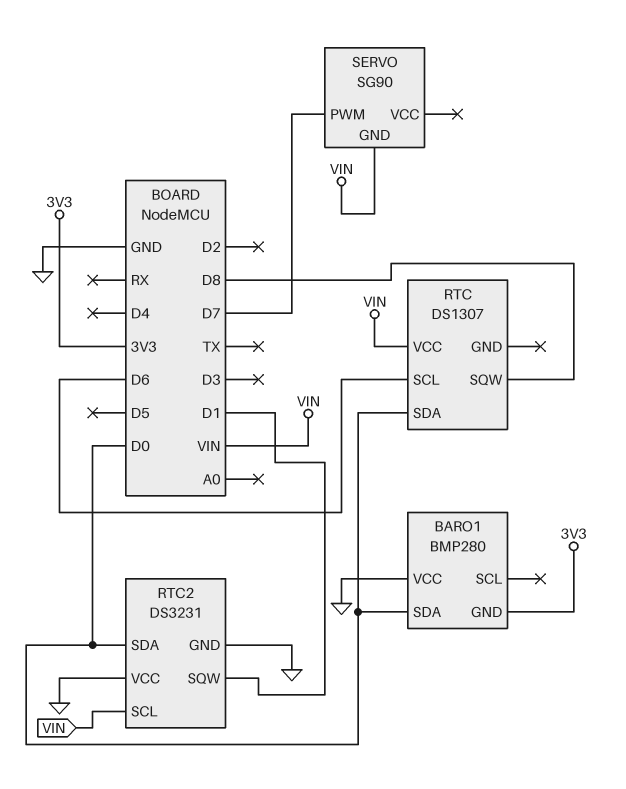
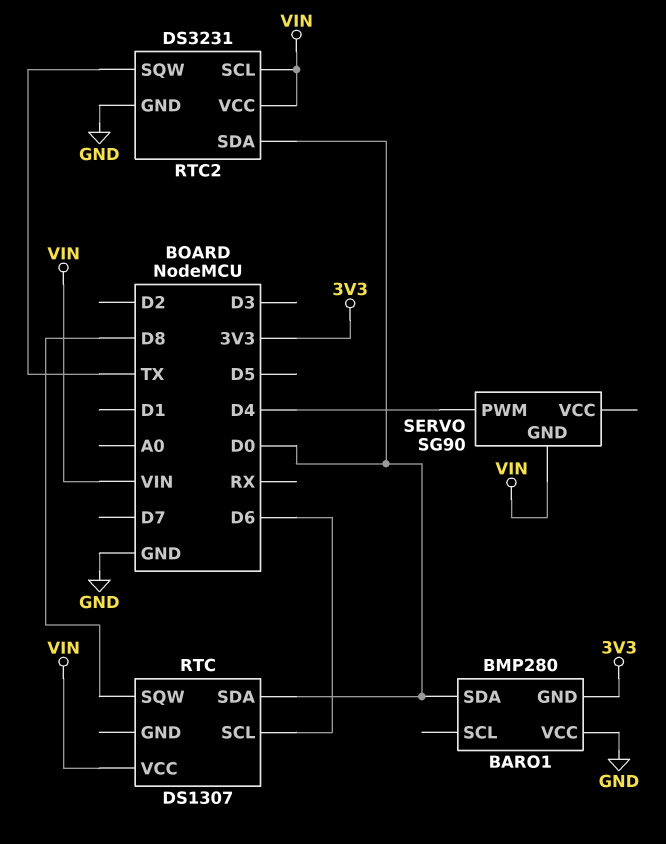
RTC2 pin SQW: D1 -> TX
RTC2 pin VCC: GND -> VIN
SERVO pin PWM: D7 -> D4

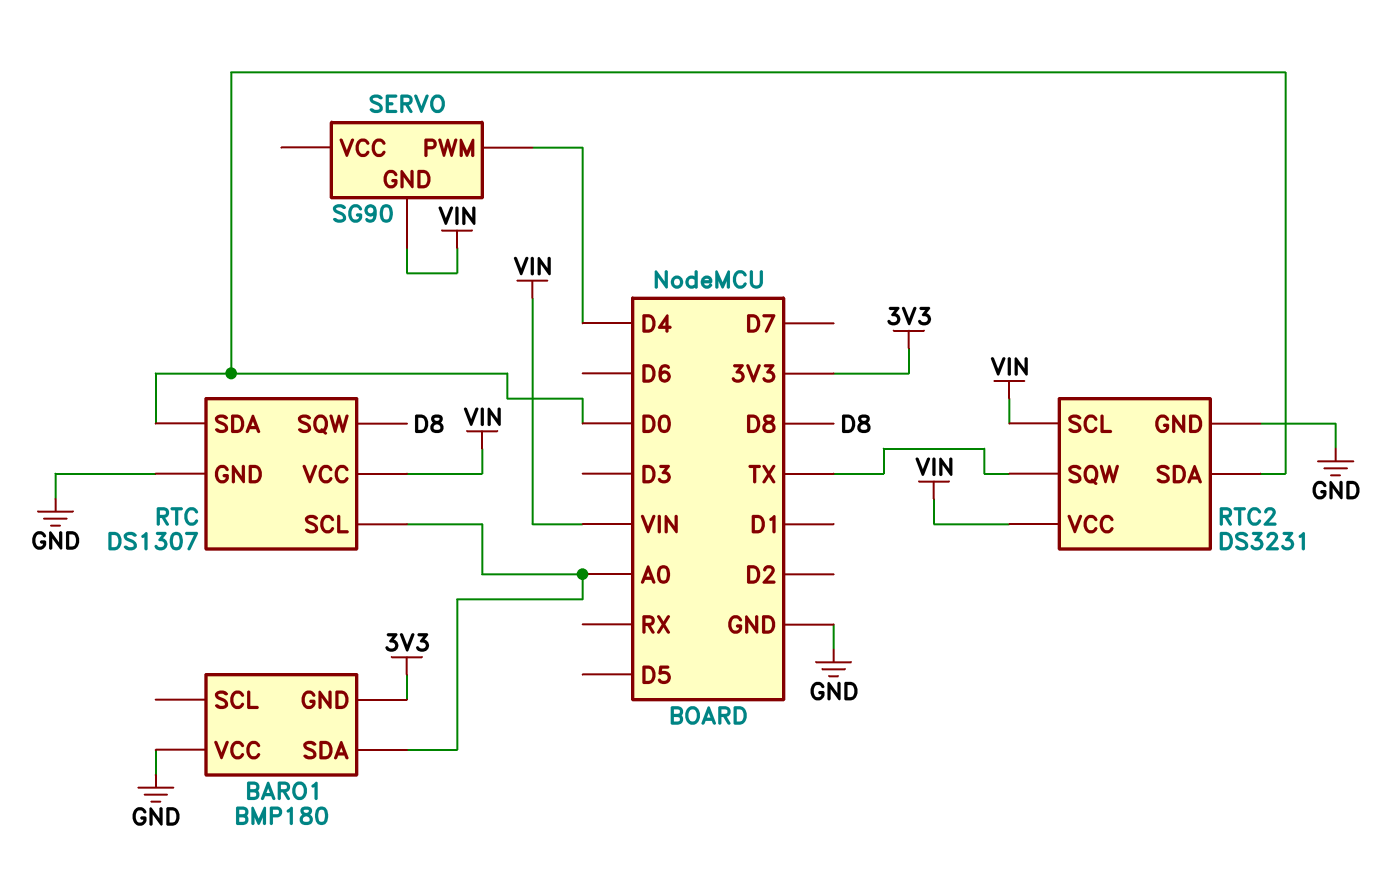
BARO1: BMP280 -> BMP180
BARO1 pin SDA: D0 -> A0
RTC pin GND: none -> GND
RTC pin SCL: D6 -> A0

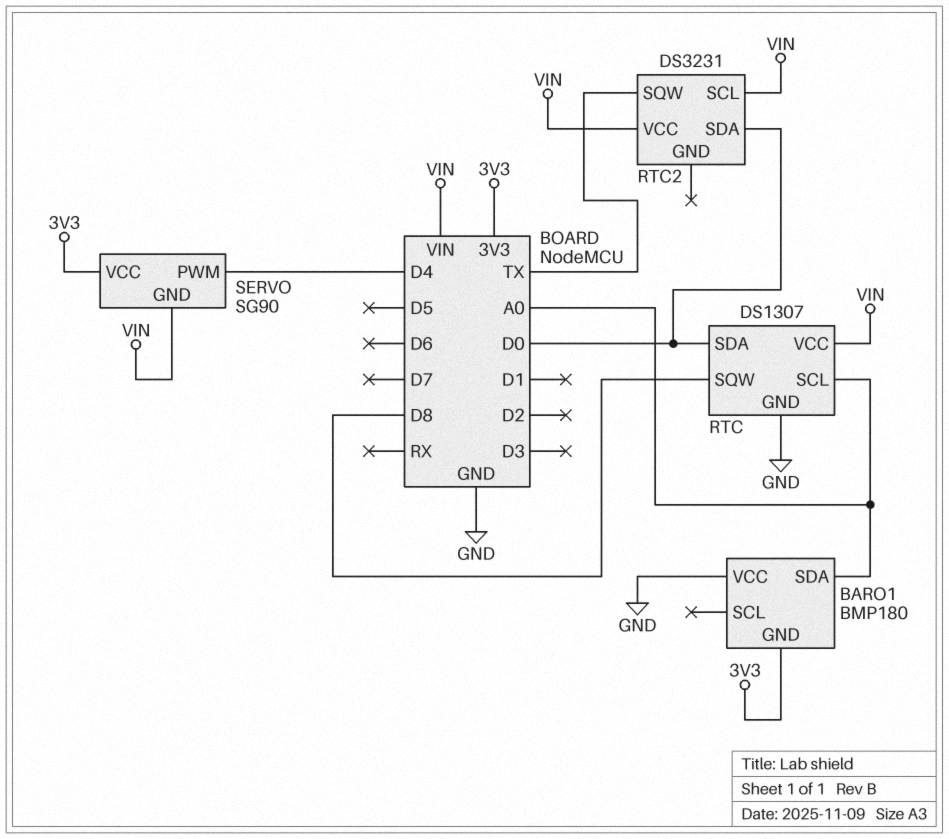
RTC2 pin GND: GND -> none
SERVO pin VCC: none -> 3V3

